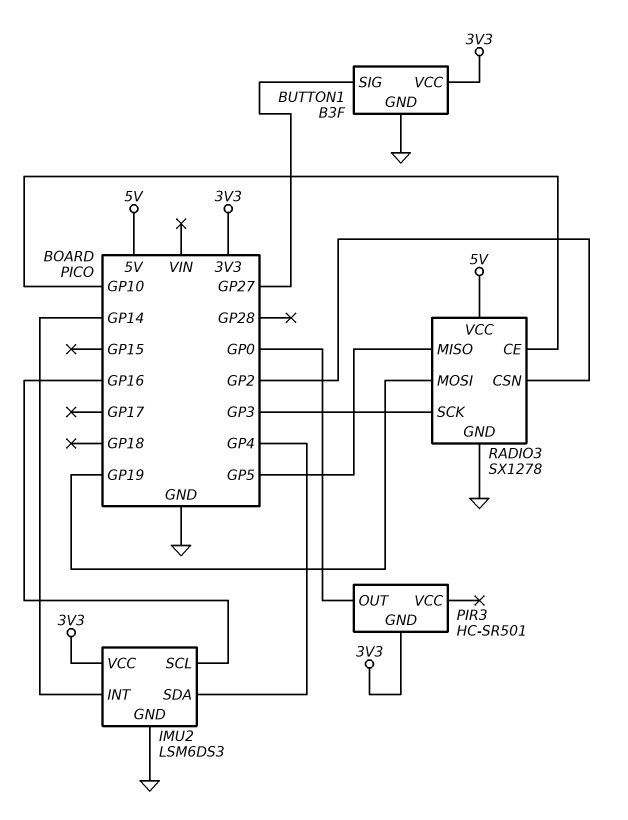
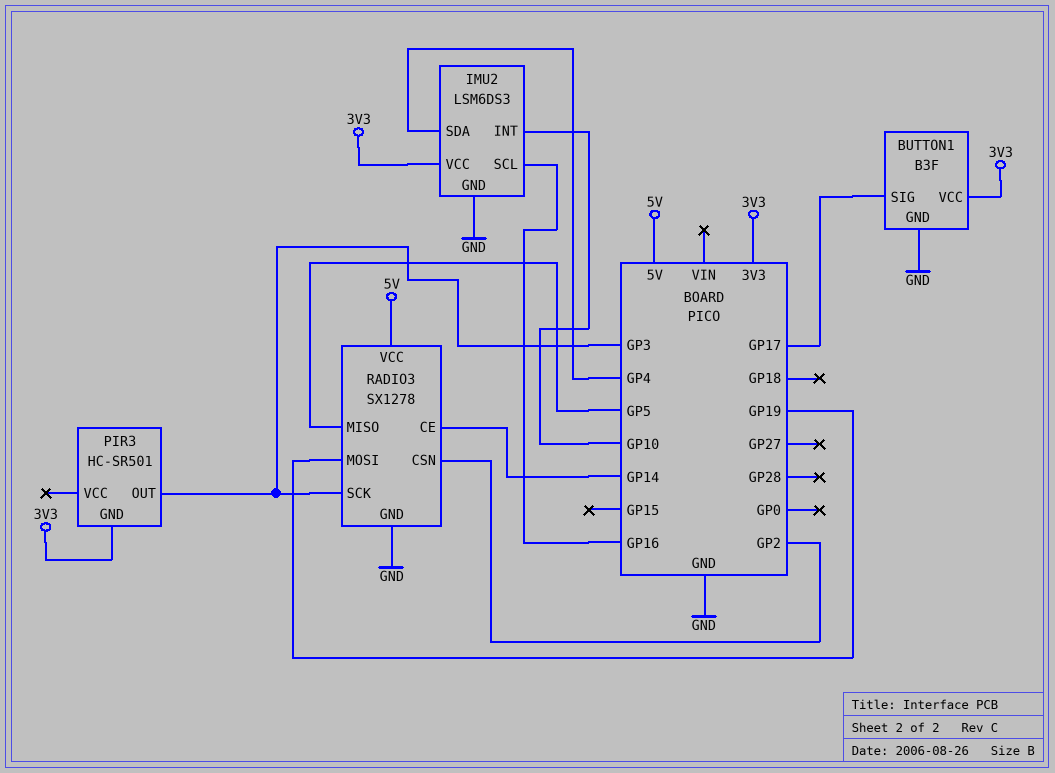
BUTTON1 pin SIG: GP27 -> GP17
IMU2 pin INT: GP14 -> GP10
PIR3 pin OUT: GP0 -> GP3
RADIO3 pin CE: GP10 -> GP14

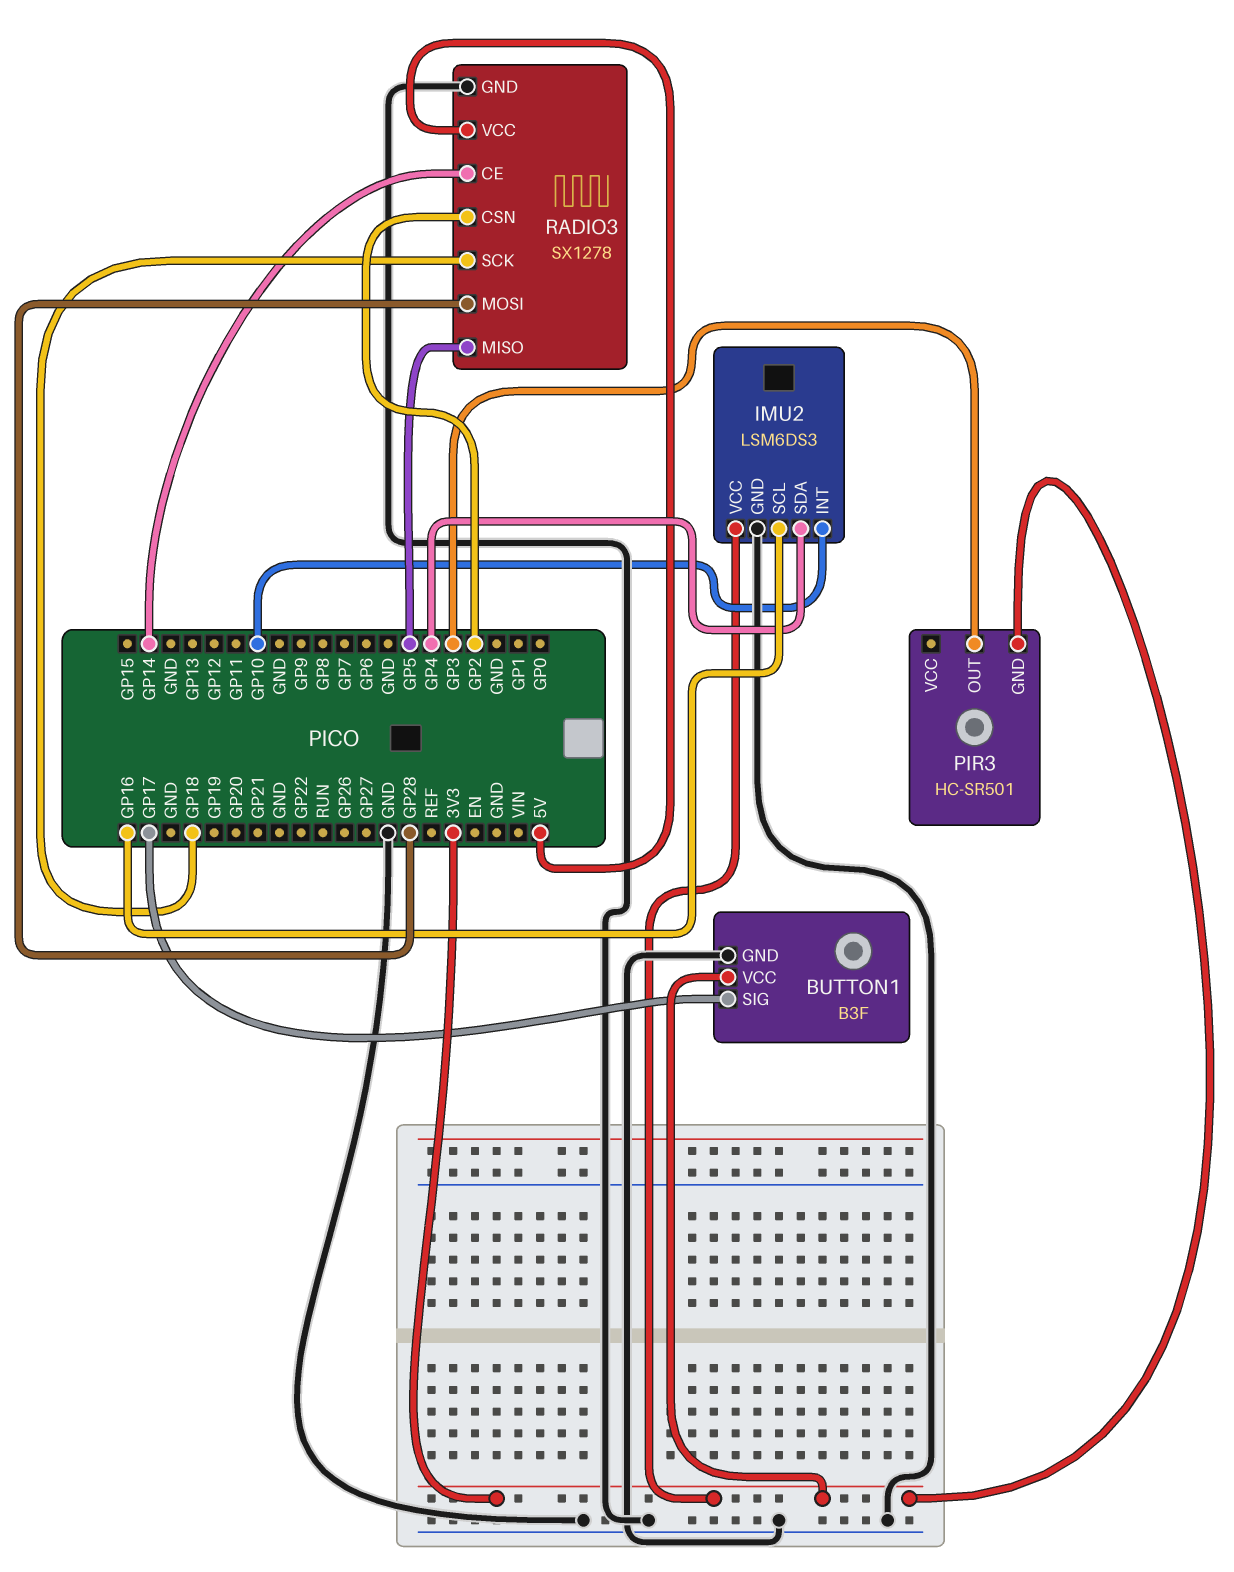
RADIO3 pin MOSI: GP19 -> GP28
RADIO3 pin SCK: GP3 -> GP18

